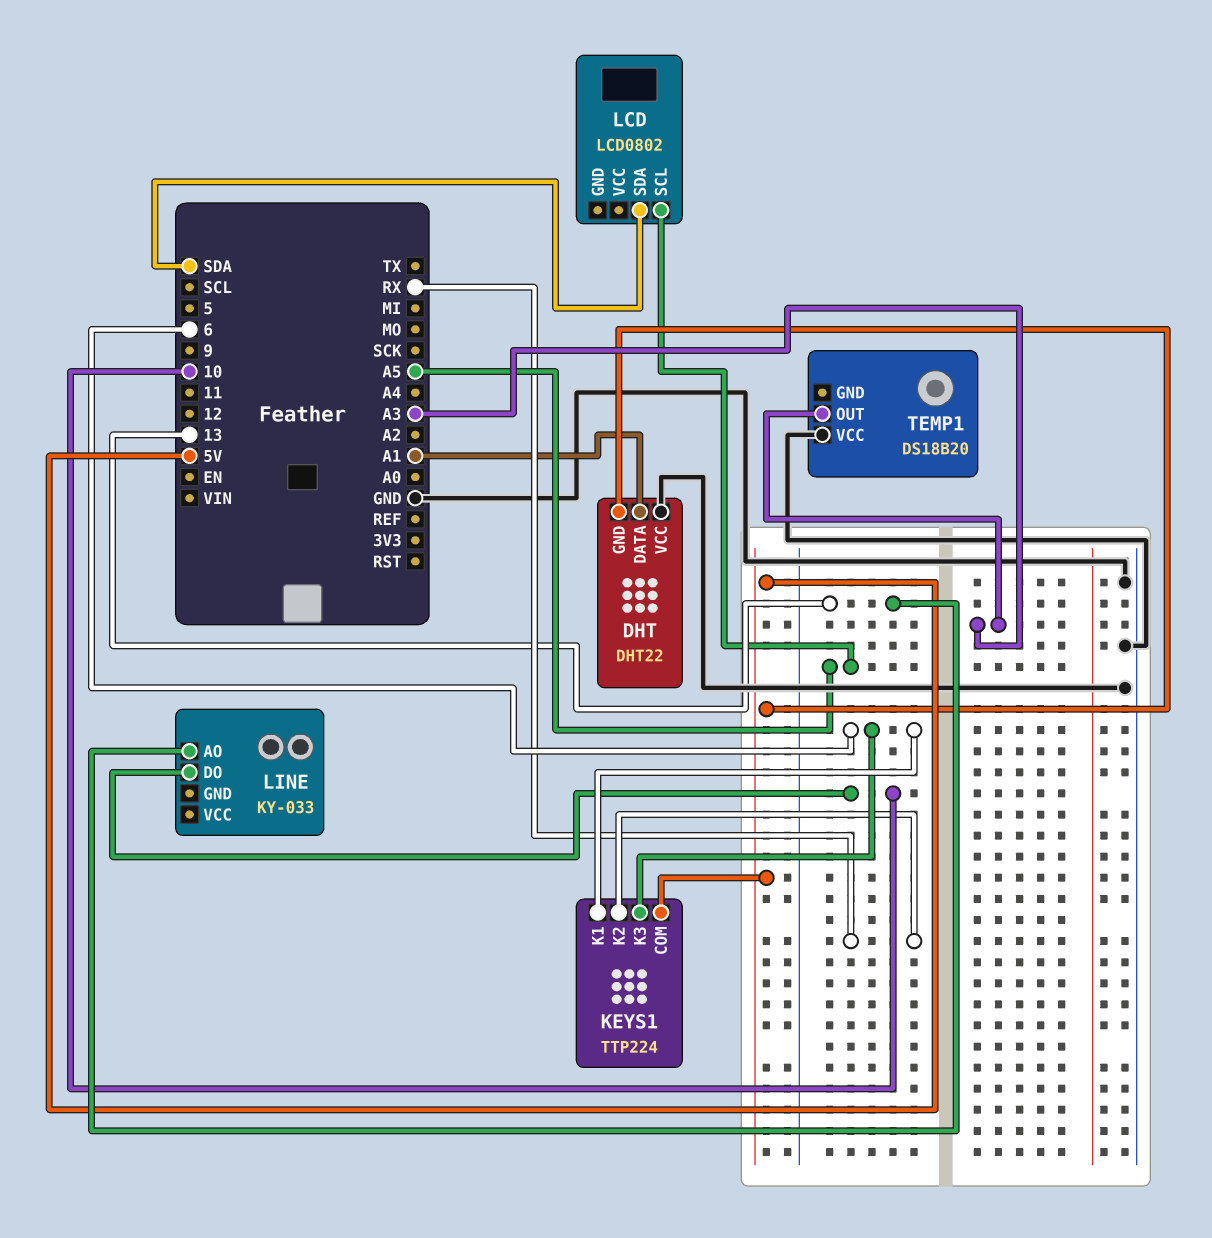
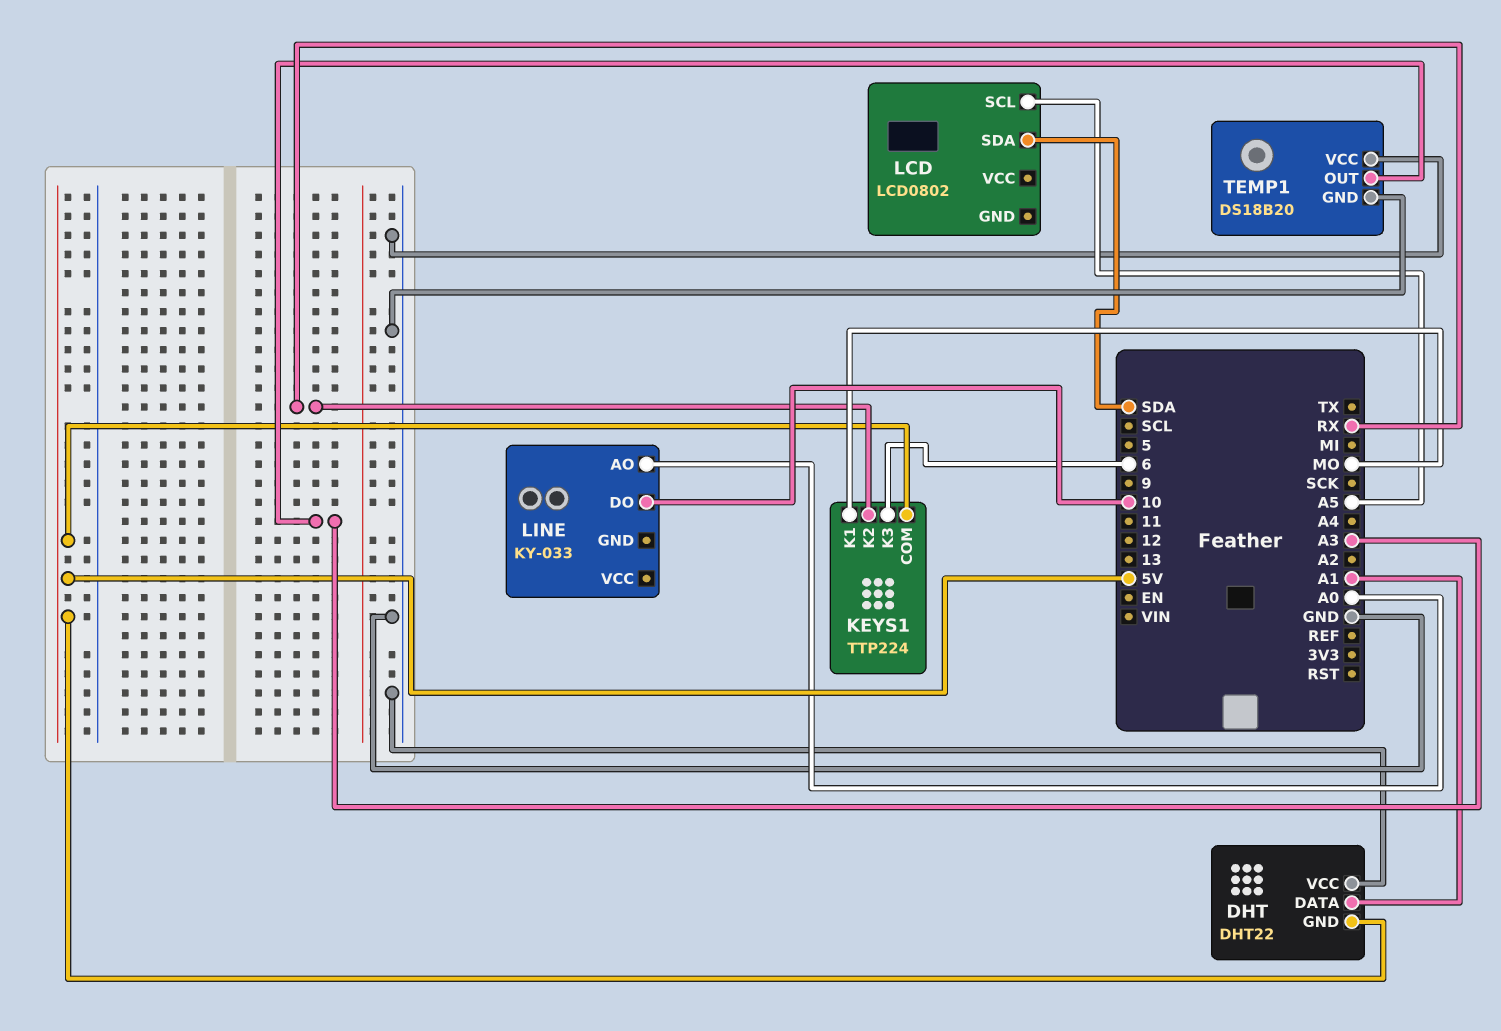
KEYS1 pin K1: 6 -> MO
LINE pin AO: 13 -> A0
TEMP1 pin GND: none -> GND

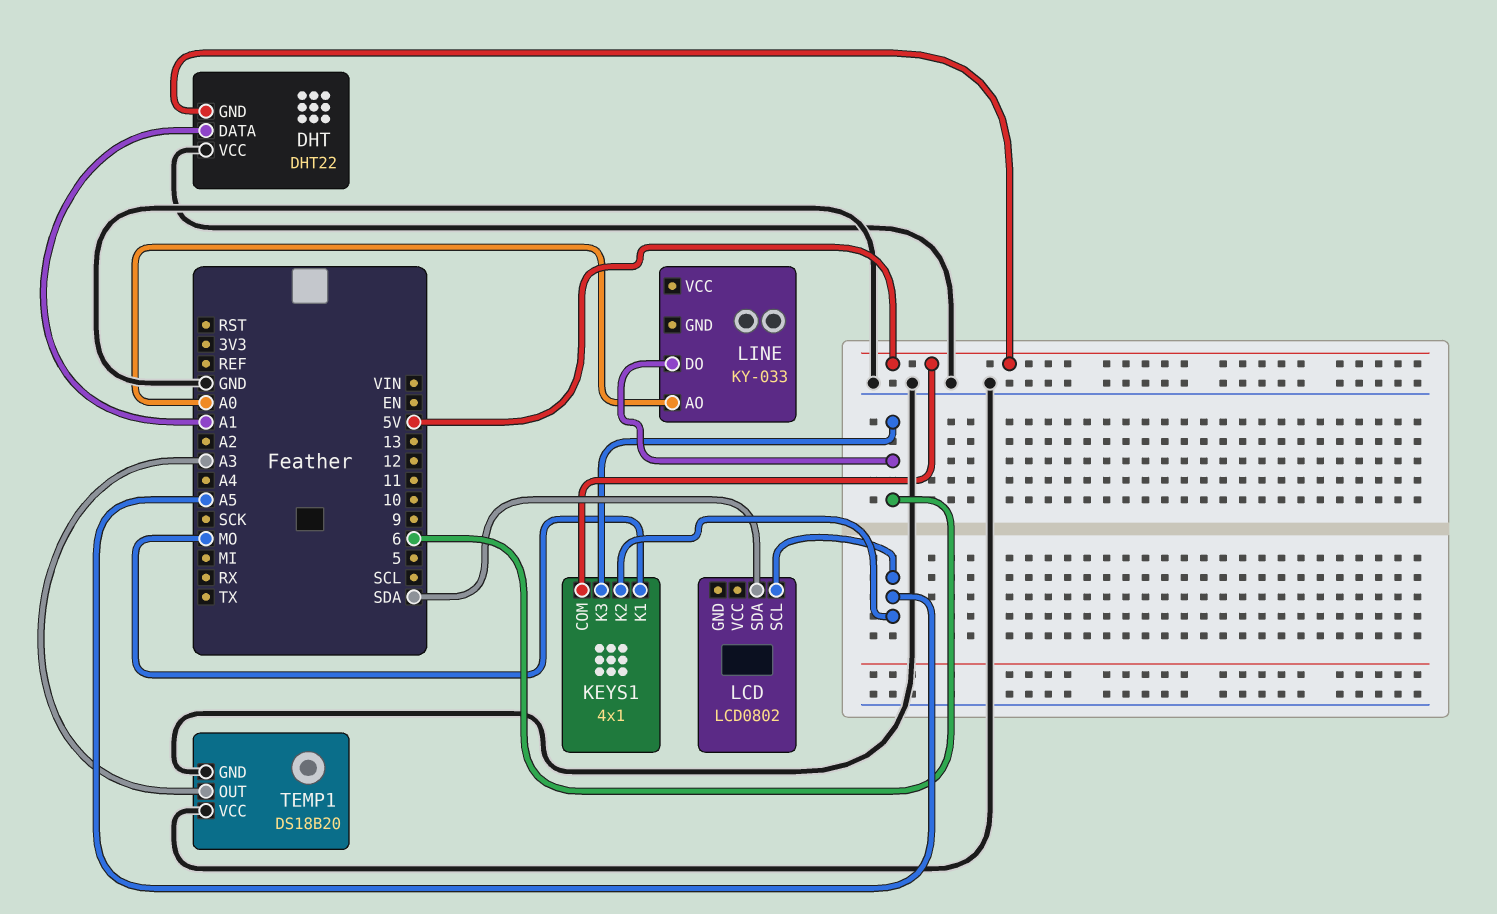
KEYS1: TTP224 -> 4x1
KEYS1 pin K2: RX -> A5
LINE pin DO: 10 -> 6

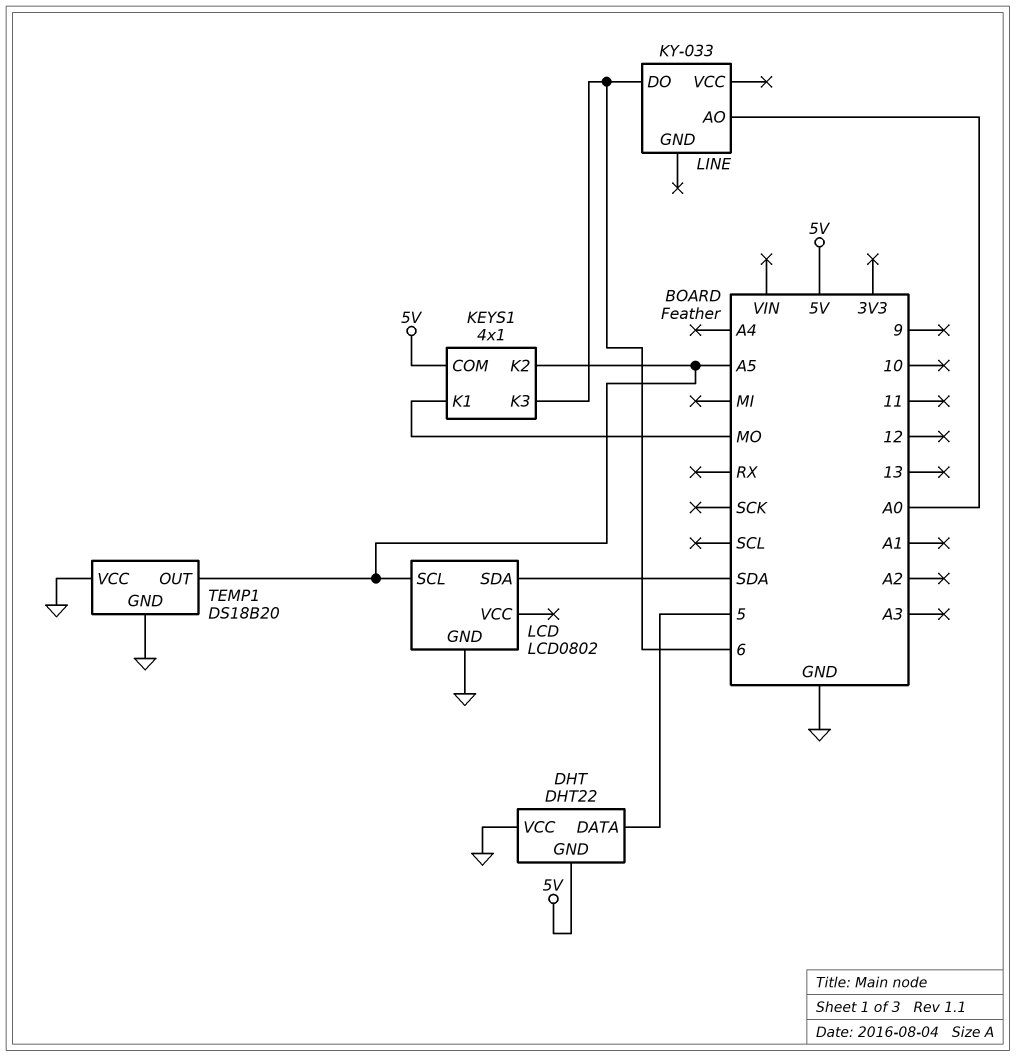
DHT pin DATA: A1 -> 5
LCD pin GND: none -> GND
TEMP1 pin OUT: A3 -> A5

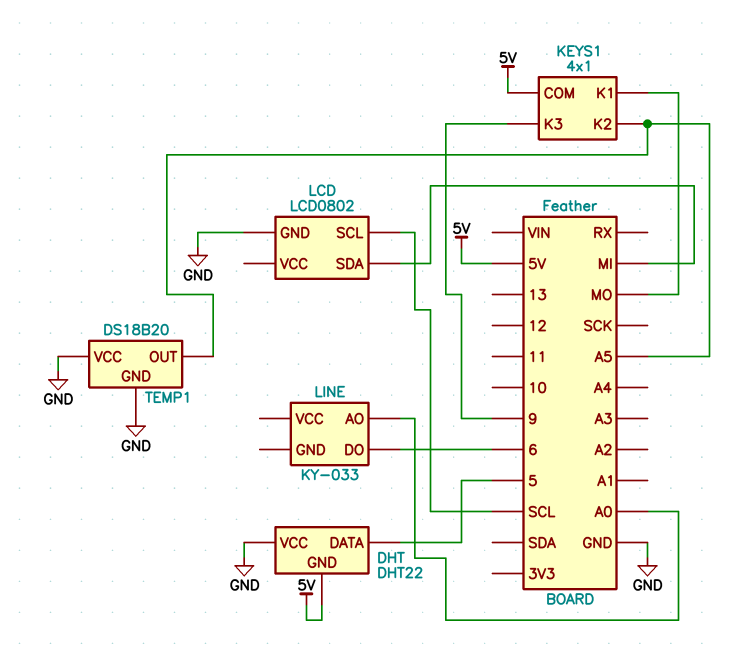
KEYS1 pin K3: 6 -> 9
LCD pin SCL: A5 -> SCL
LCD pin SDA: SDA -> MI

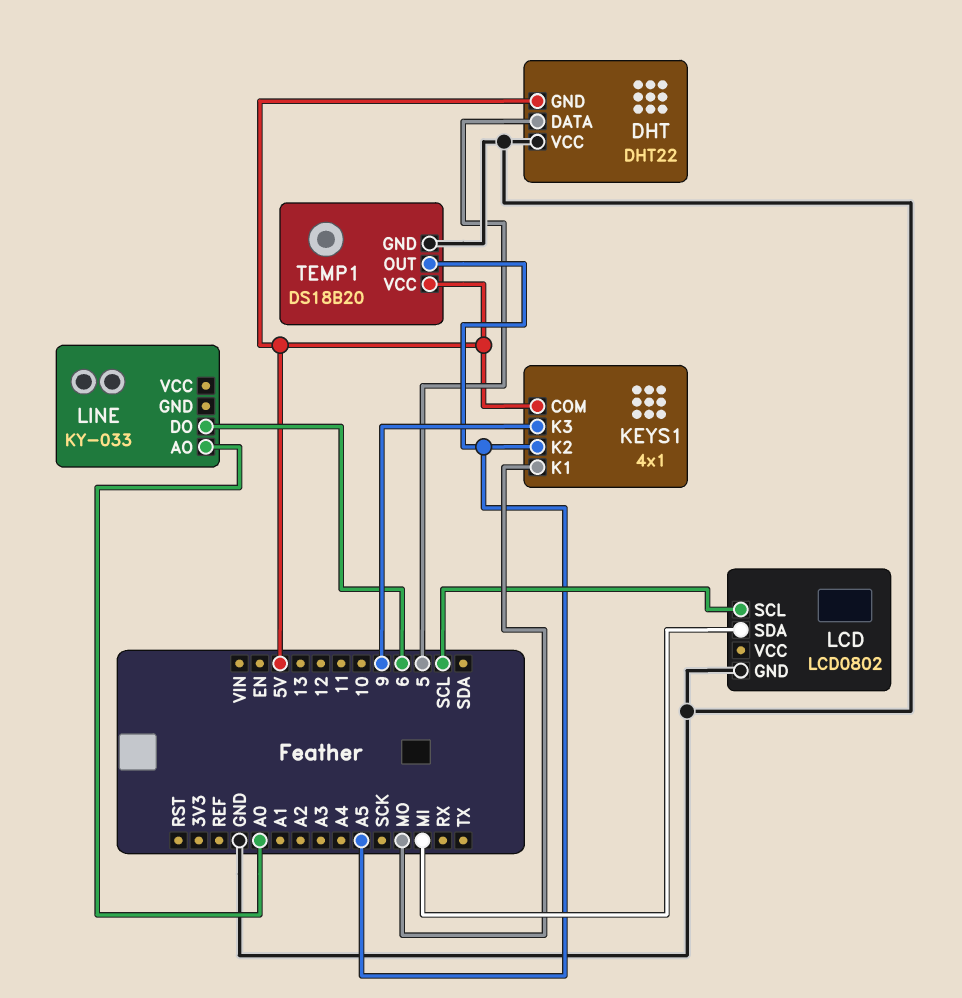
TEMP1 pin VCC: GND -> 5V

